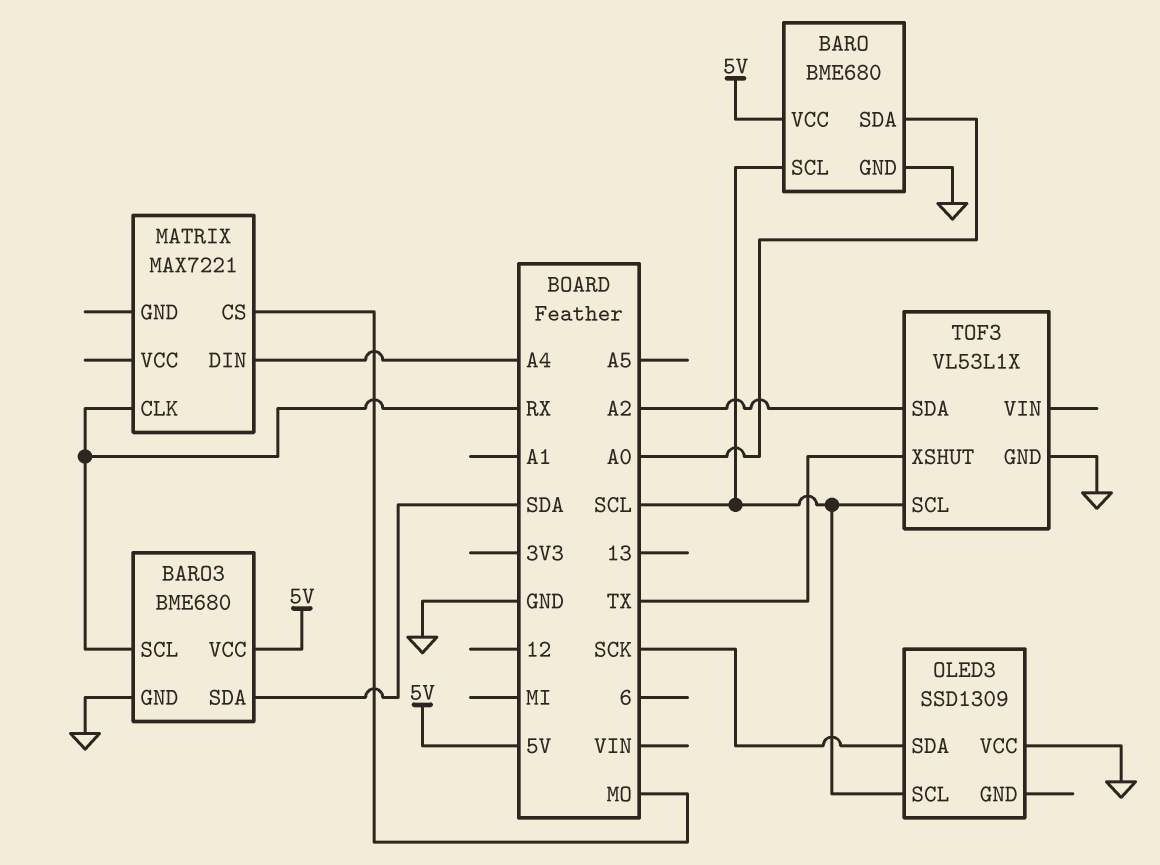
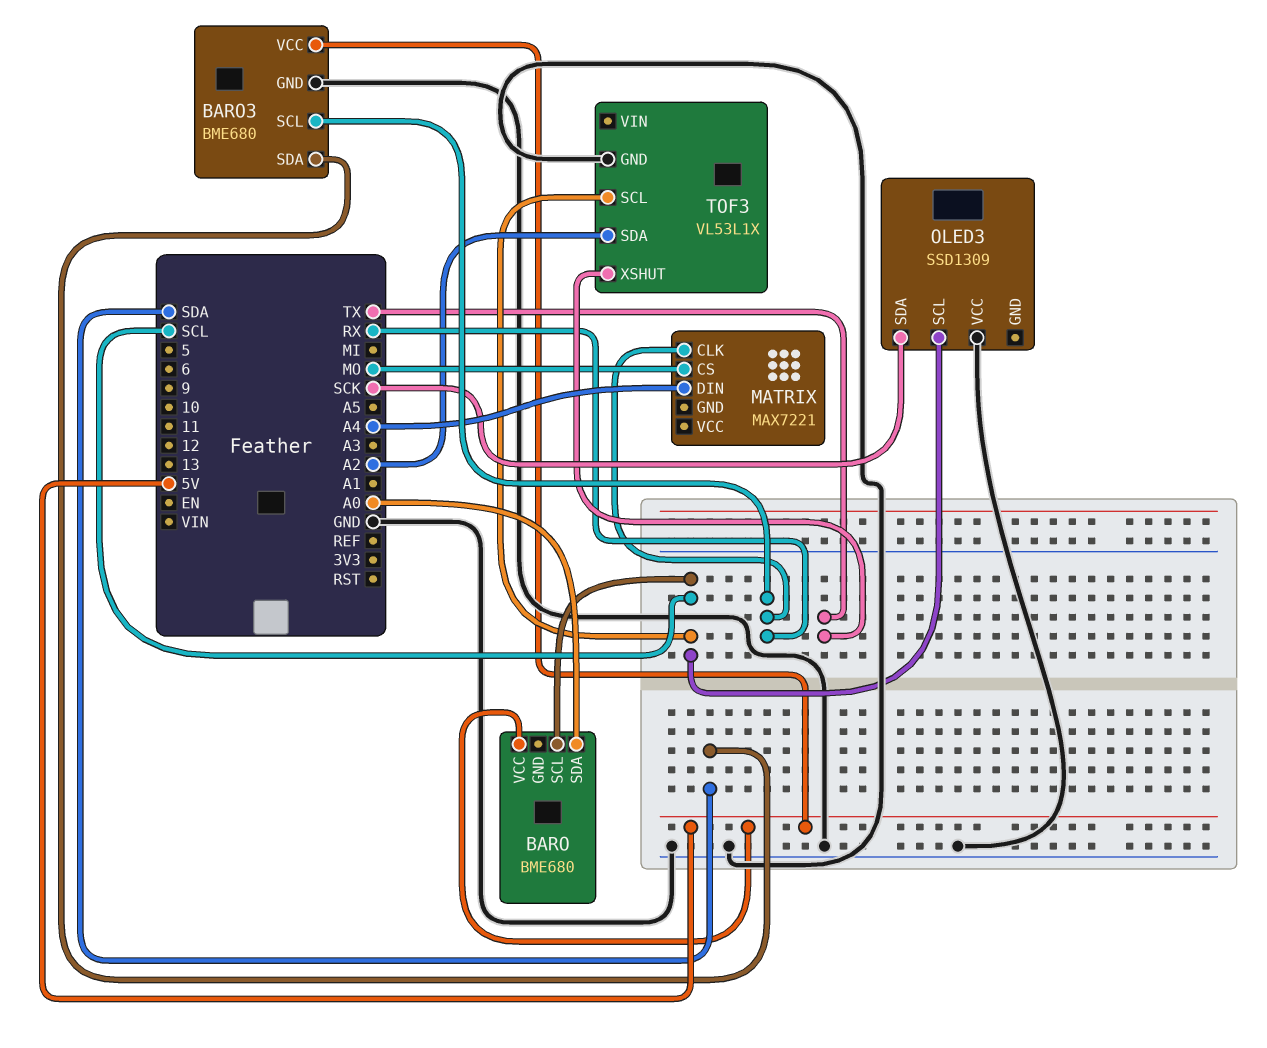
BARO pin GND: GND -> none

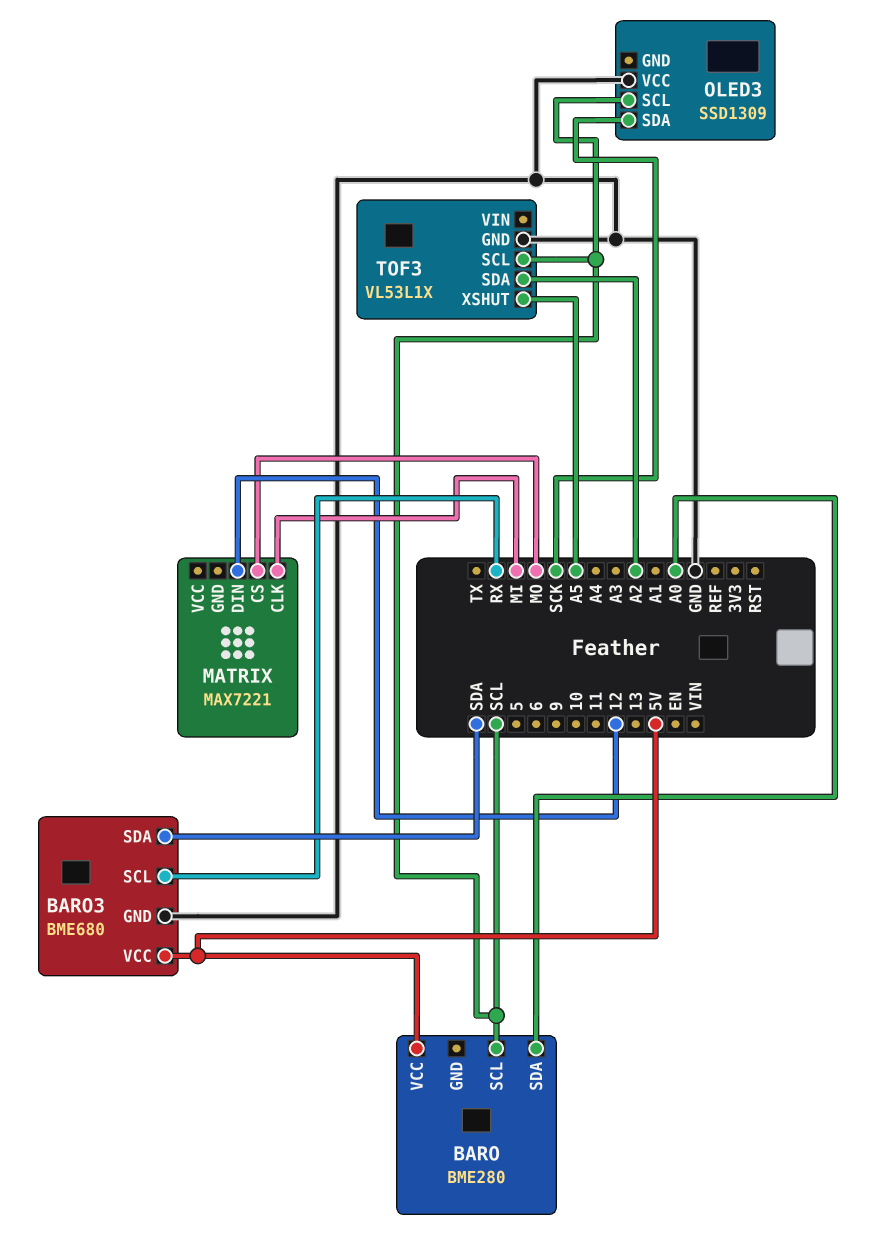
BARO: BME680 -> BME280
MATRIX pin CLK: RX -> MI
MATRIX pin DIN: A4 -> 12
TOF3 pin XSHUT: TX -> A5

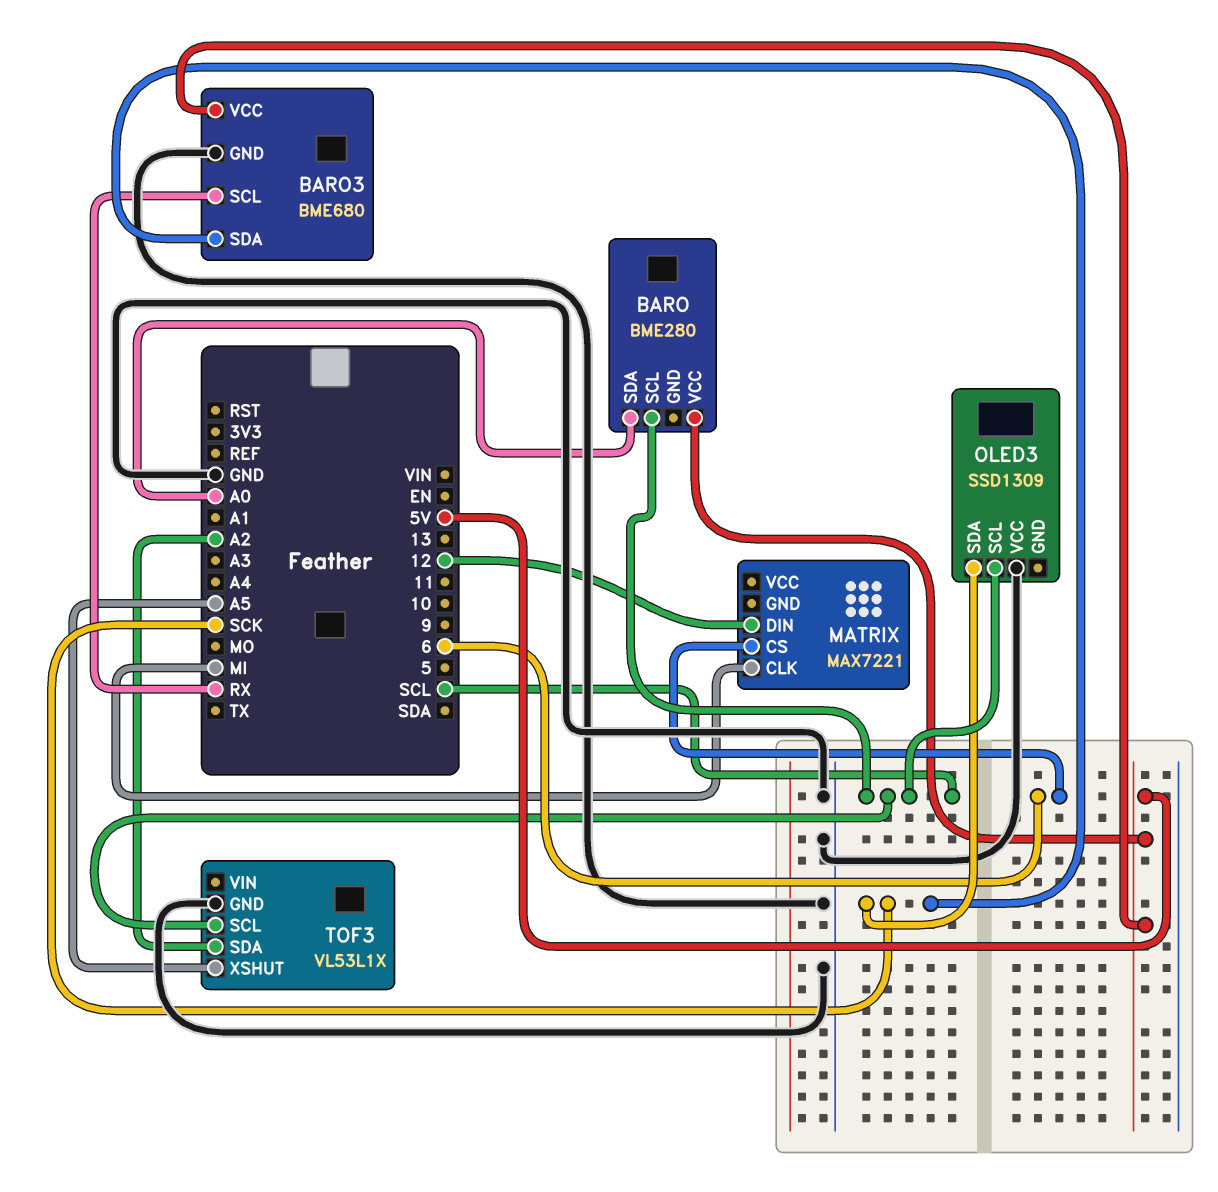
BARO3 pin SDA: SDA -> SCK
MATRIX pin CS: MO -> 6

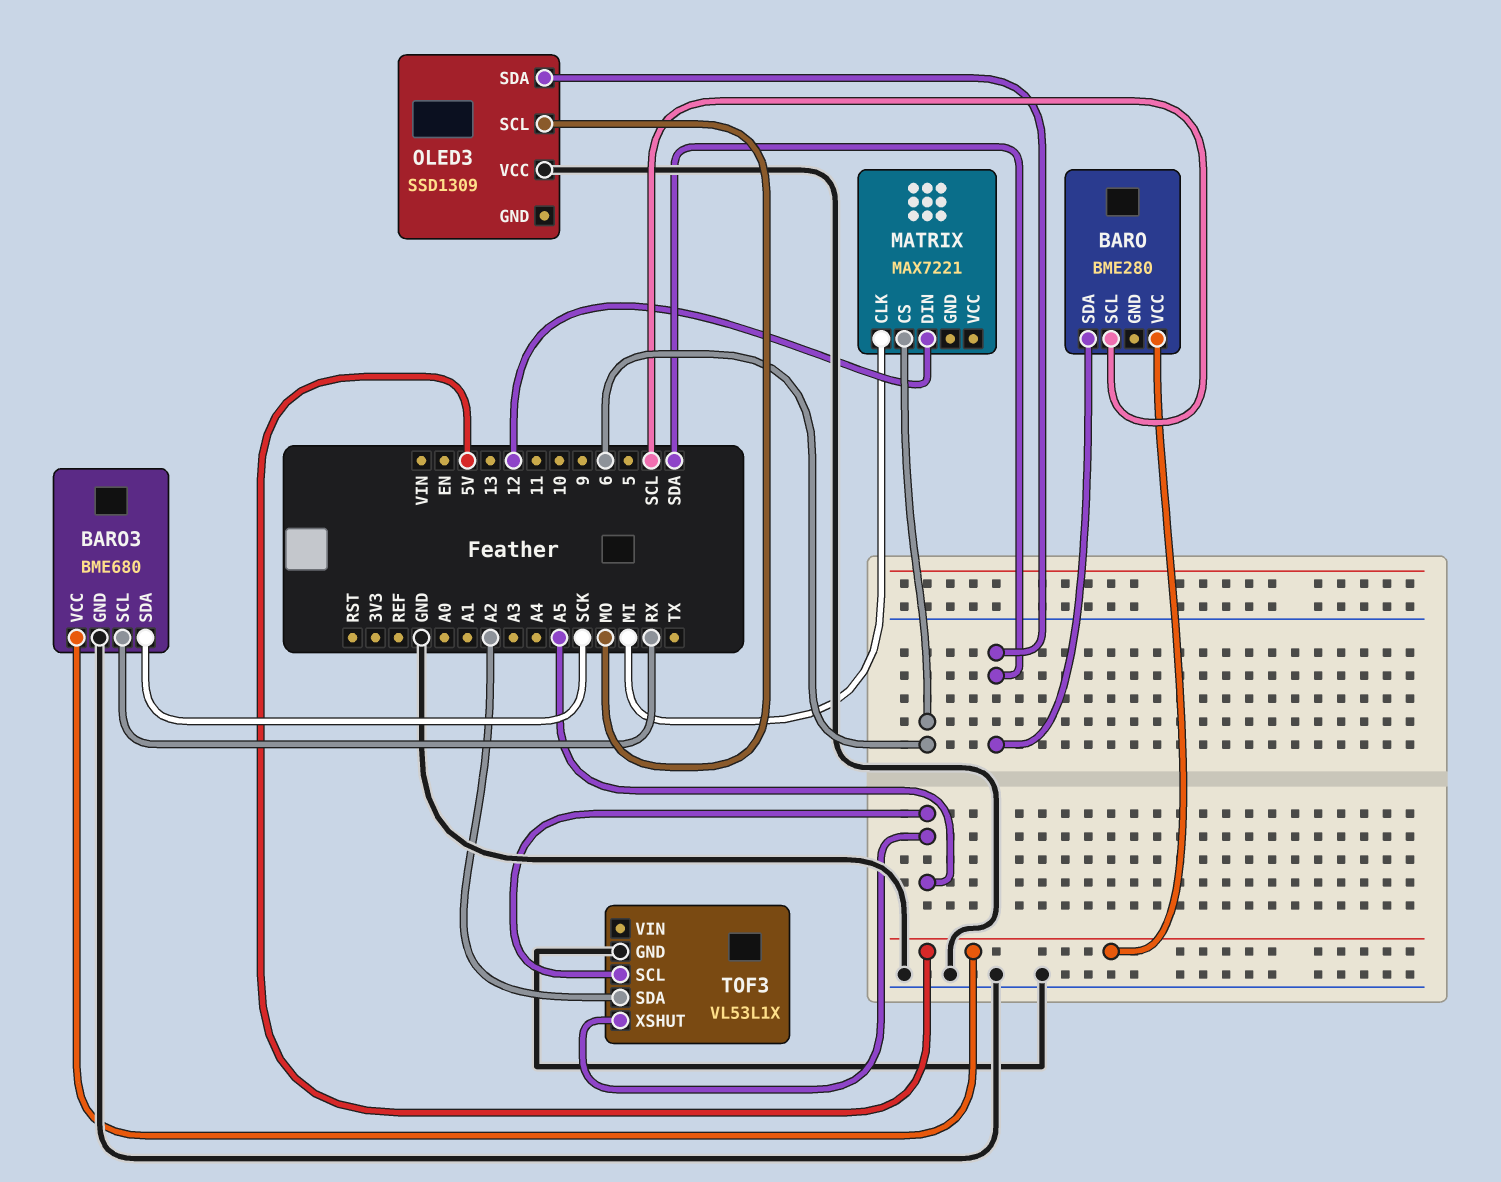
BARO pin SDA: A0 -> SDA
OLED3 pin SCL: SCL -> MO
OLED3 pin SDA: SCK -> SDA
TOF3 pin SCL: SCL -> A5

